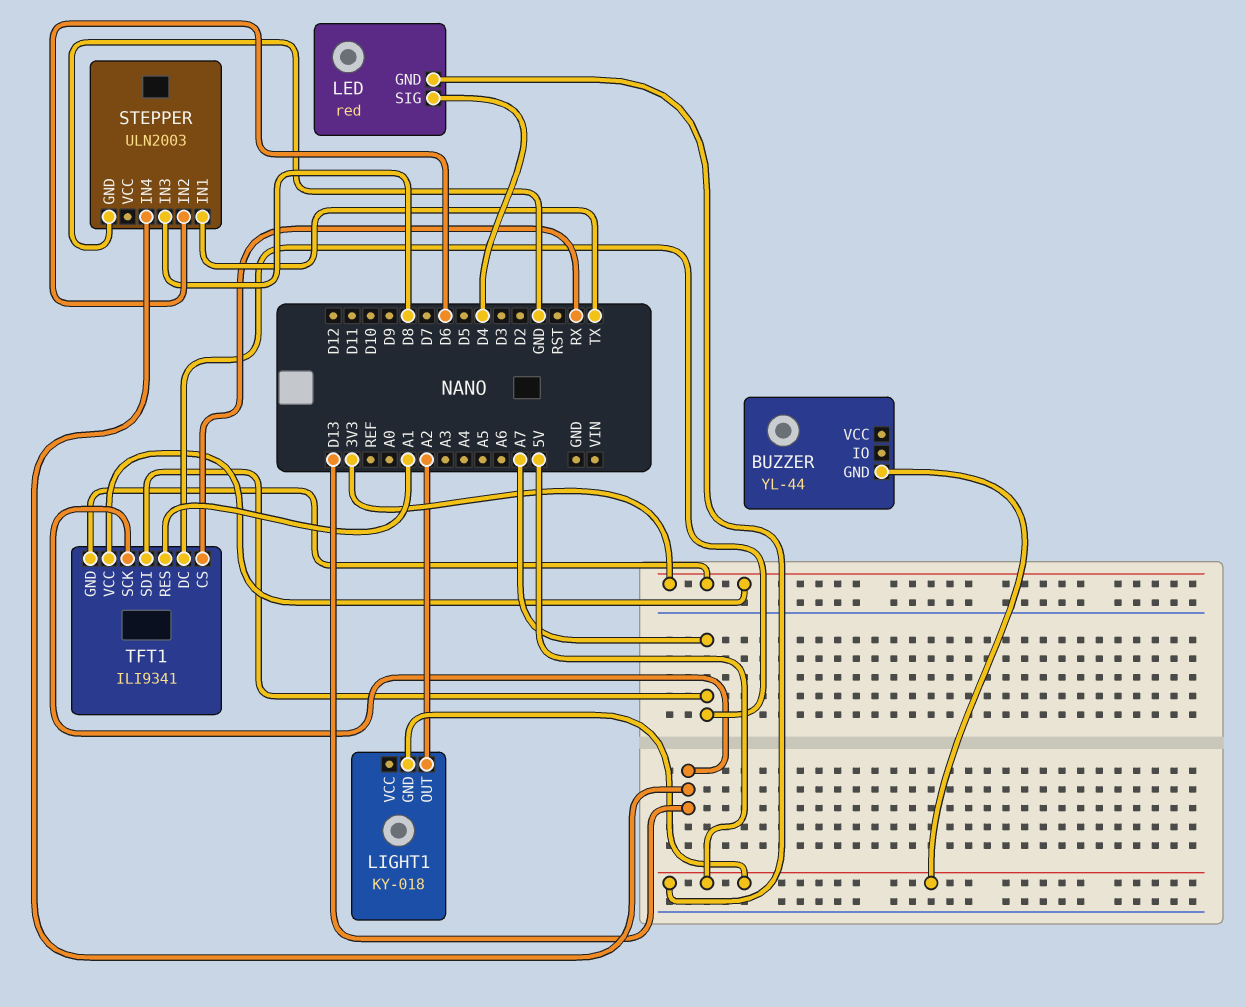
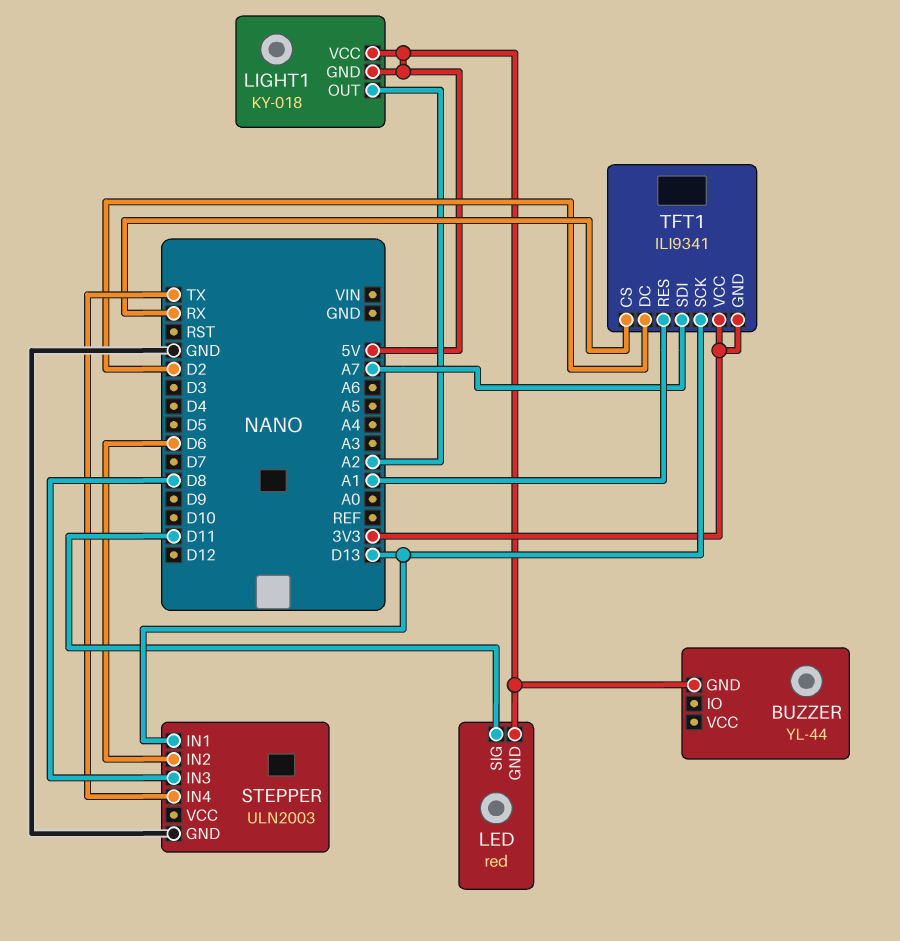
LED pin SIG: D4 -> D11
LIGHT1 pin VCC: none -> 5V
STEPPER pin IN1: TX -> D13
STEPPER pin IN4: D13 -> TX
TFT1 pin DC: A7 -> D2

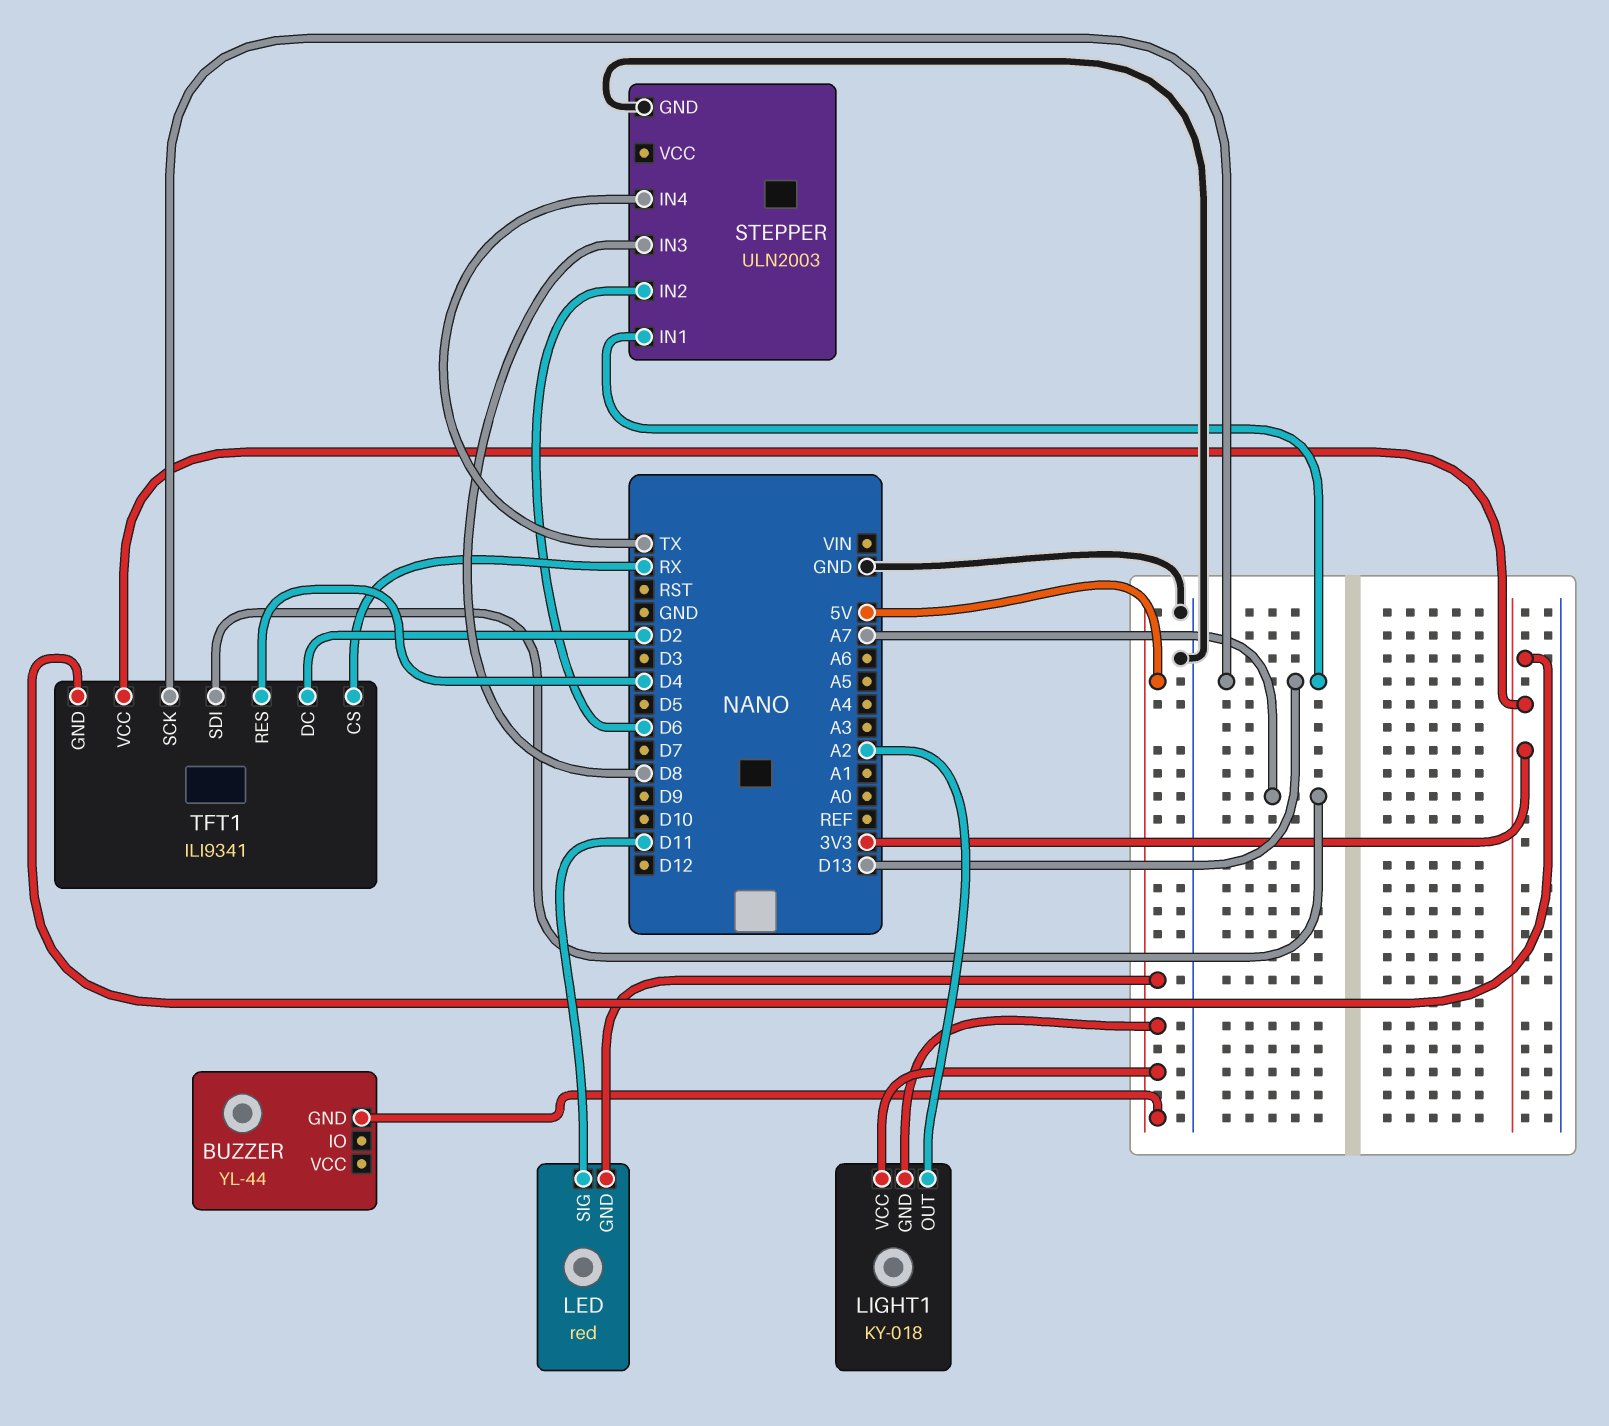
TFT1 pin RES: A1 -> D4

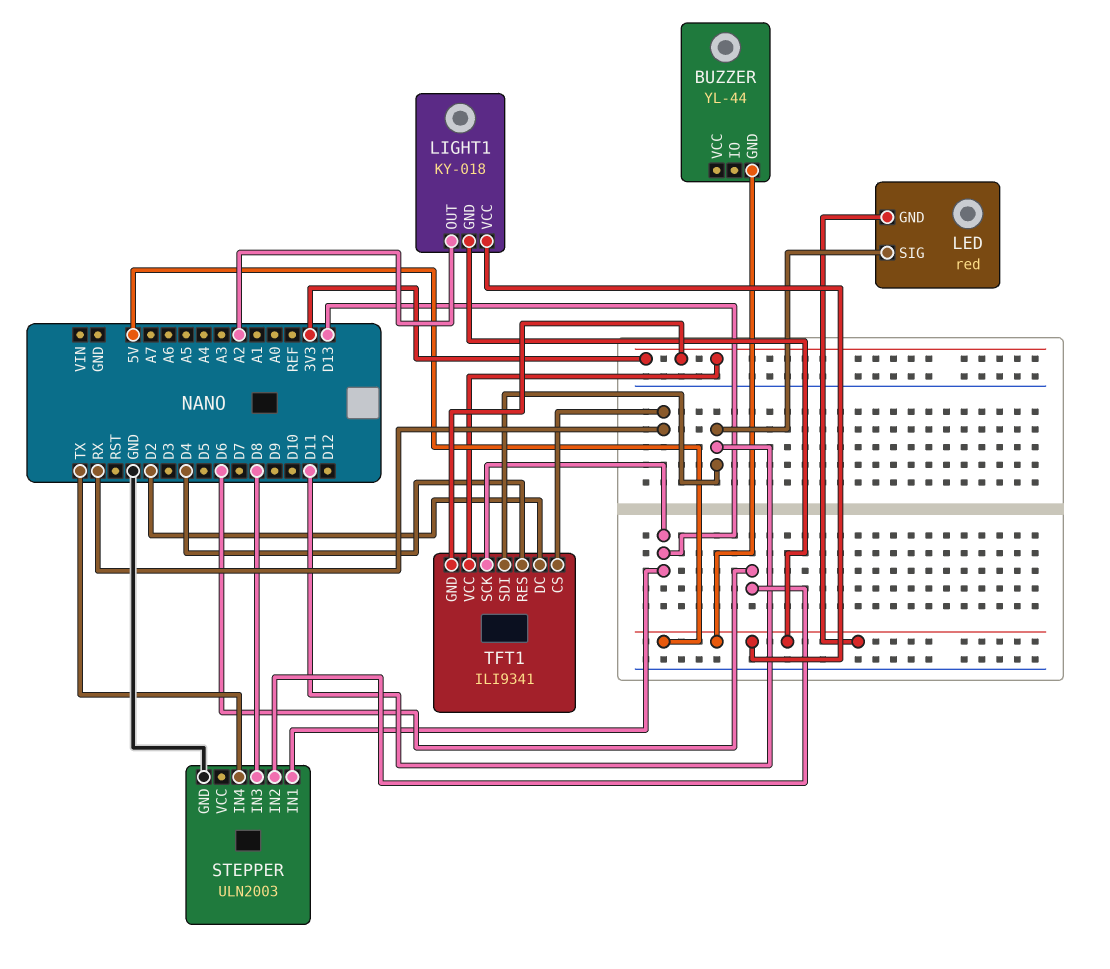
TFT1 pin SDI: A7 -> D11

